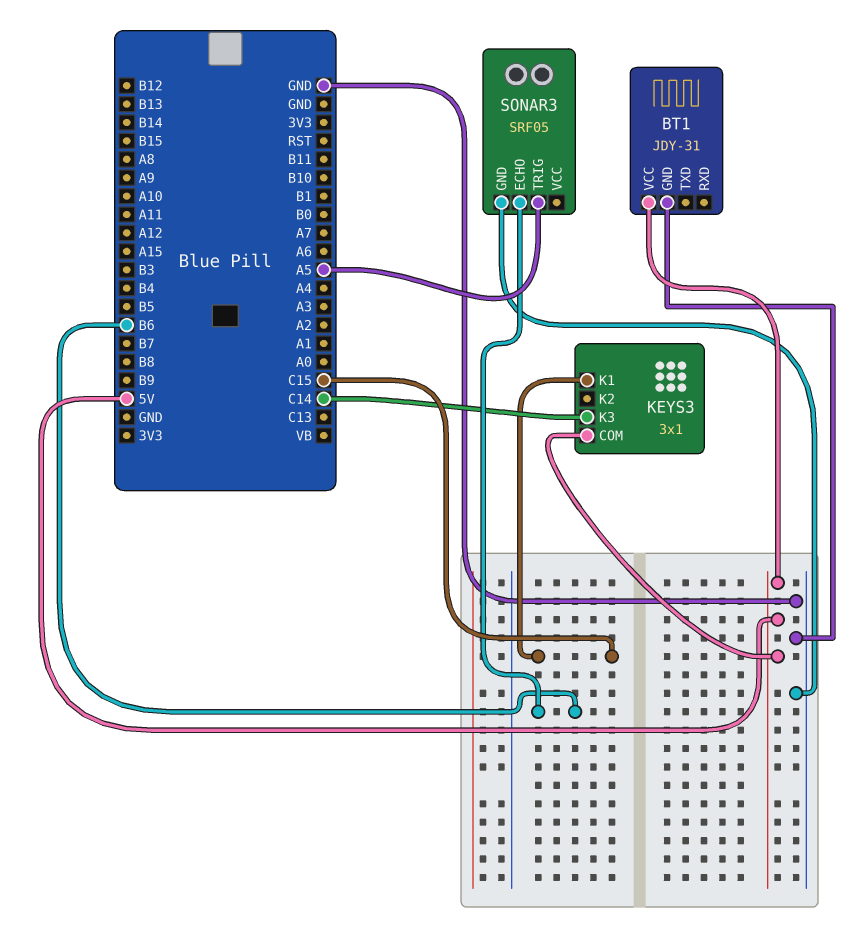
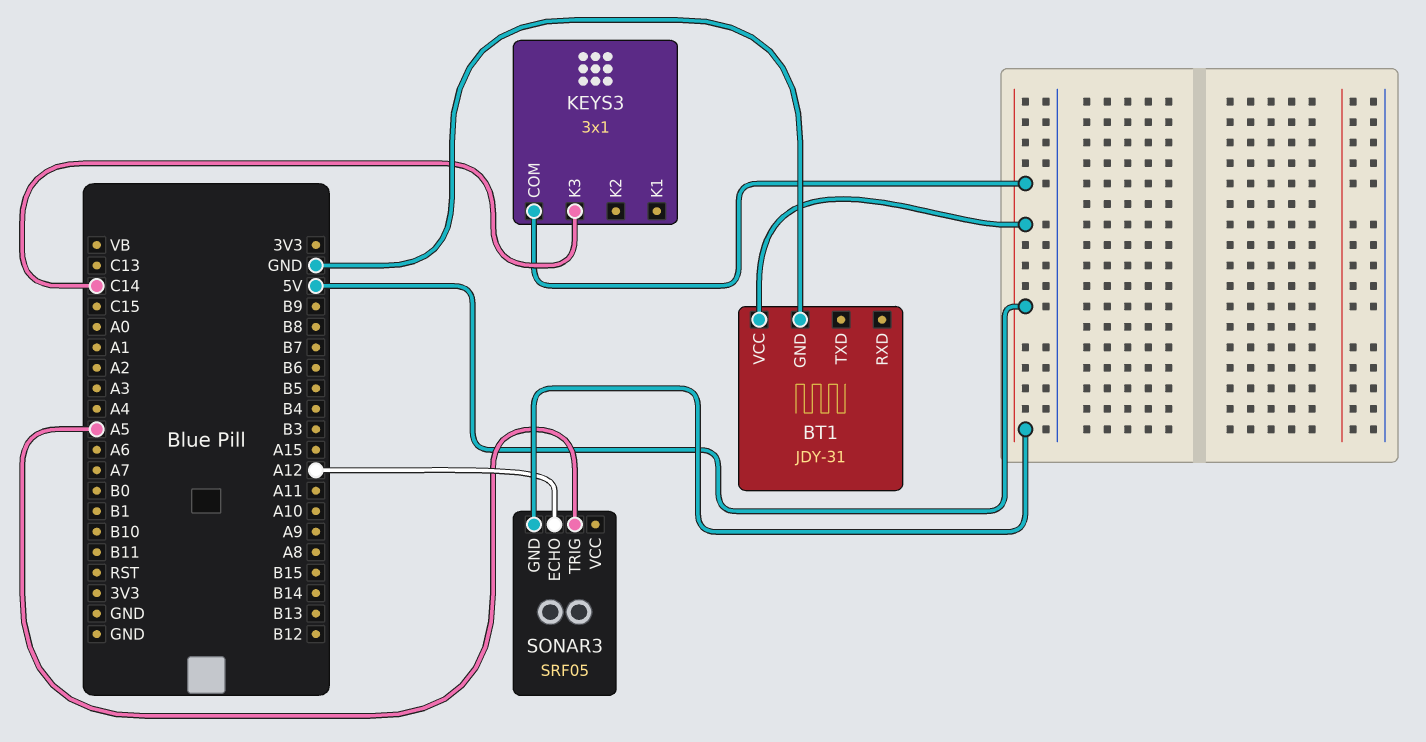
KEYS3 pin K1: C15 -> none
SONAR3 pin ECHO: B6 -> A12
SONAR3 pin GND: GND -> 5V

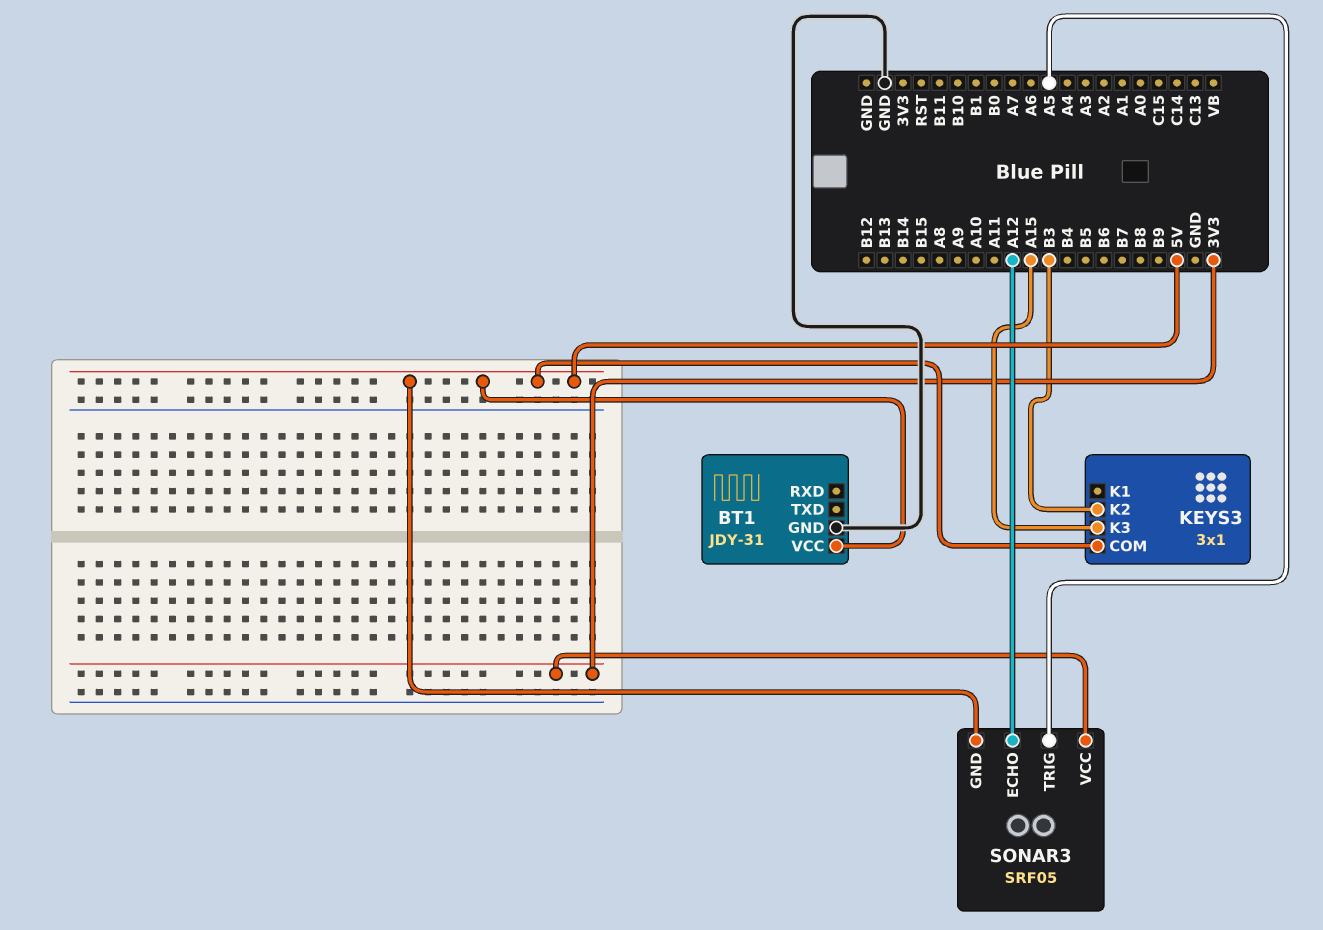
KEYS3 pin K2: none -> B3
KEYS3 pin K3: C14 -> A15
SONAR3 pin VCC: none -> 3V3

